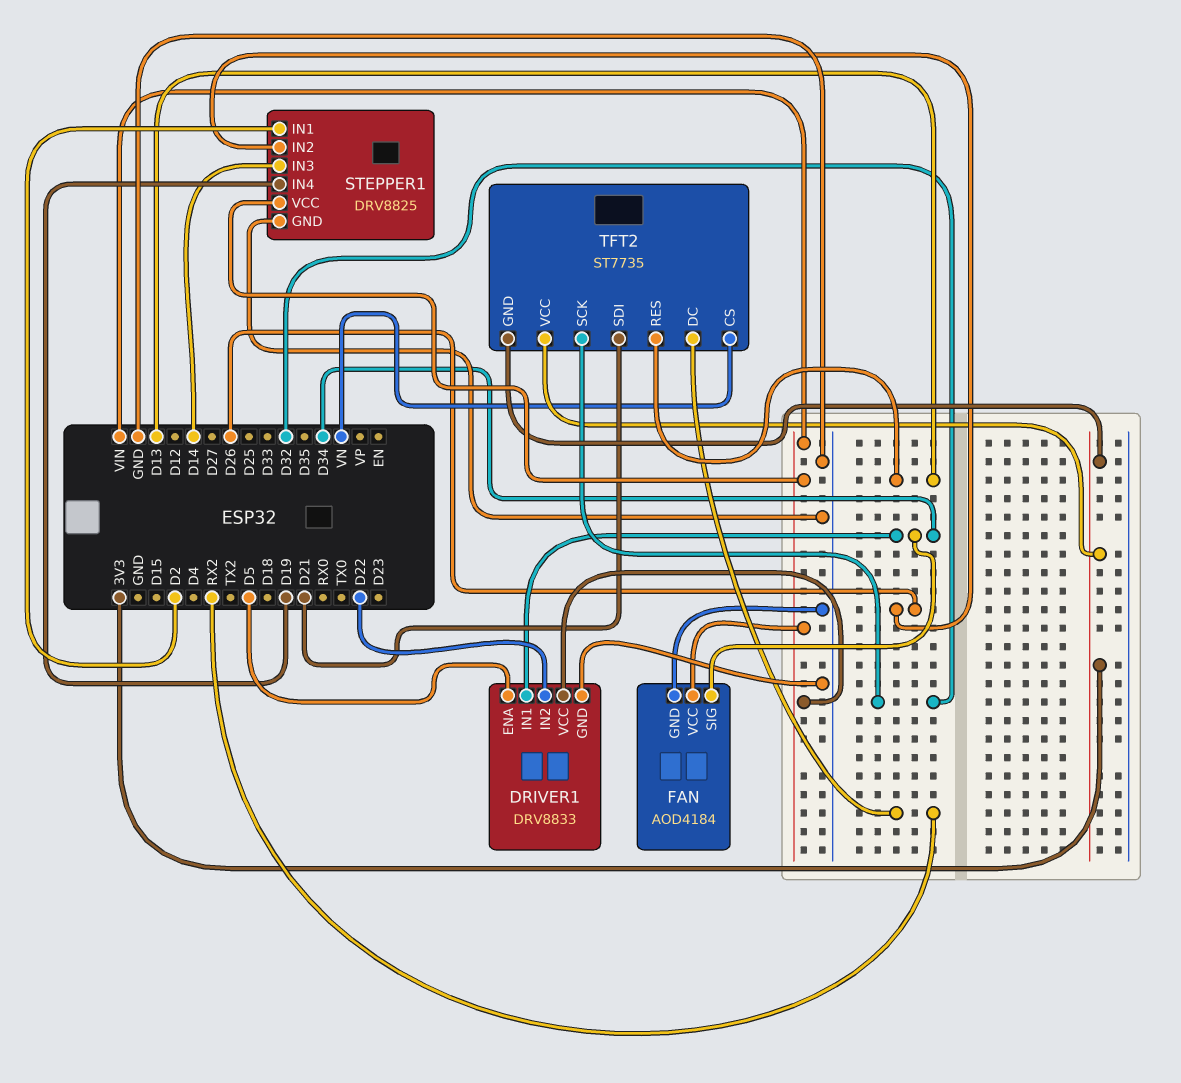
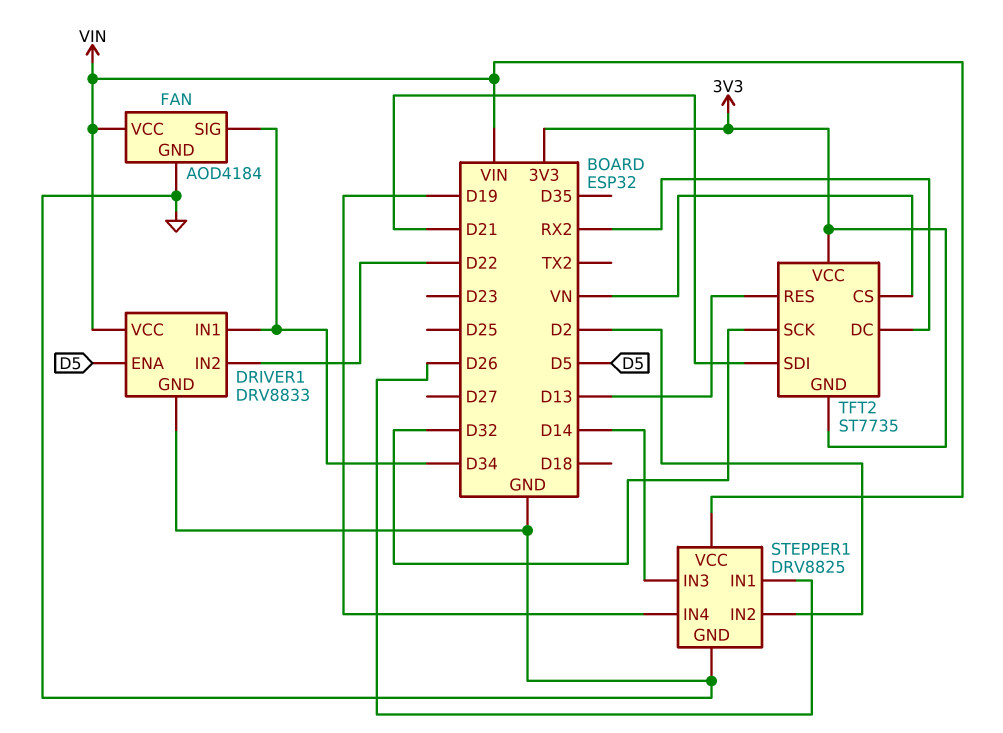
STEPPER1 pin IN1: D2 -> D26
STEPPER1 pin IN2: D26 -> D2

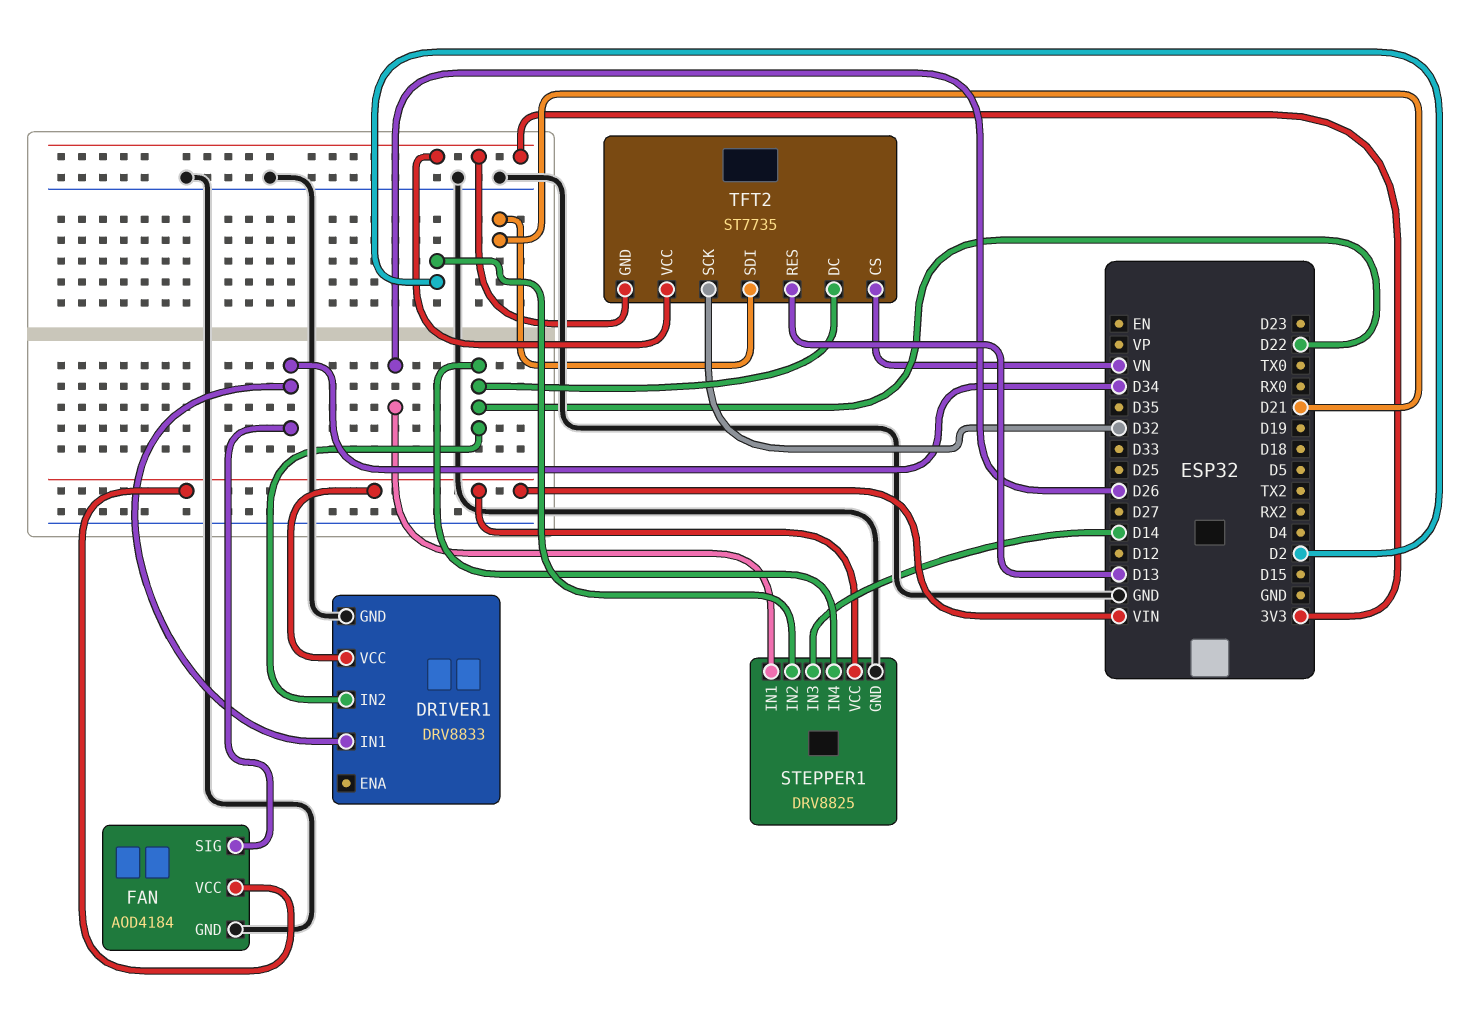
DRIVER1 pin ENA: D5 -> none
STEPPER1 pin IN4: D19 -> D22
TFT2 pin DC: RX2 -> D22

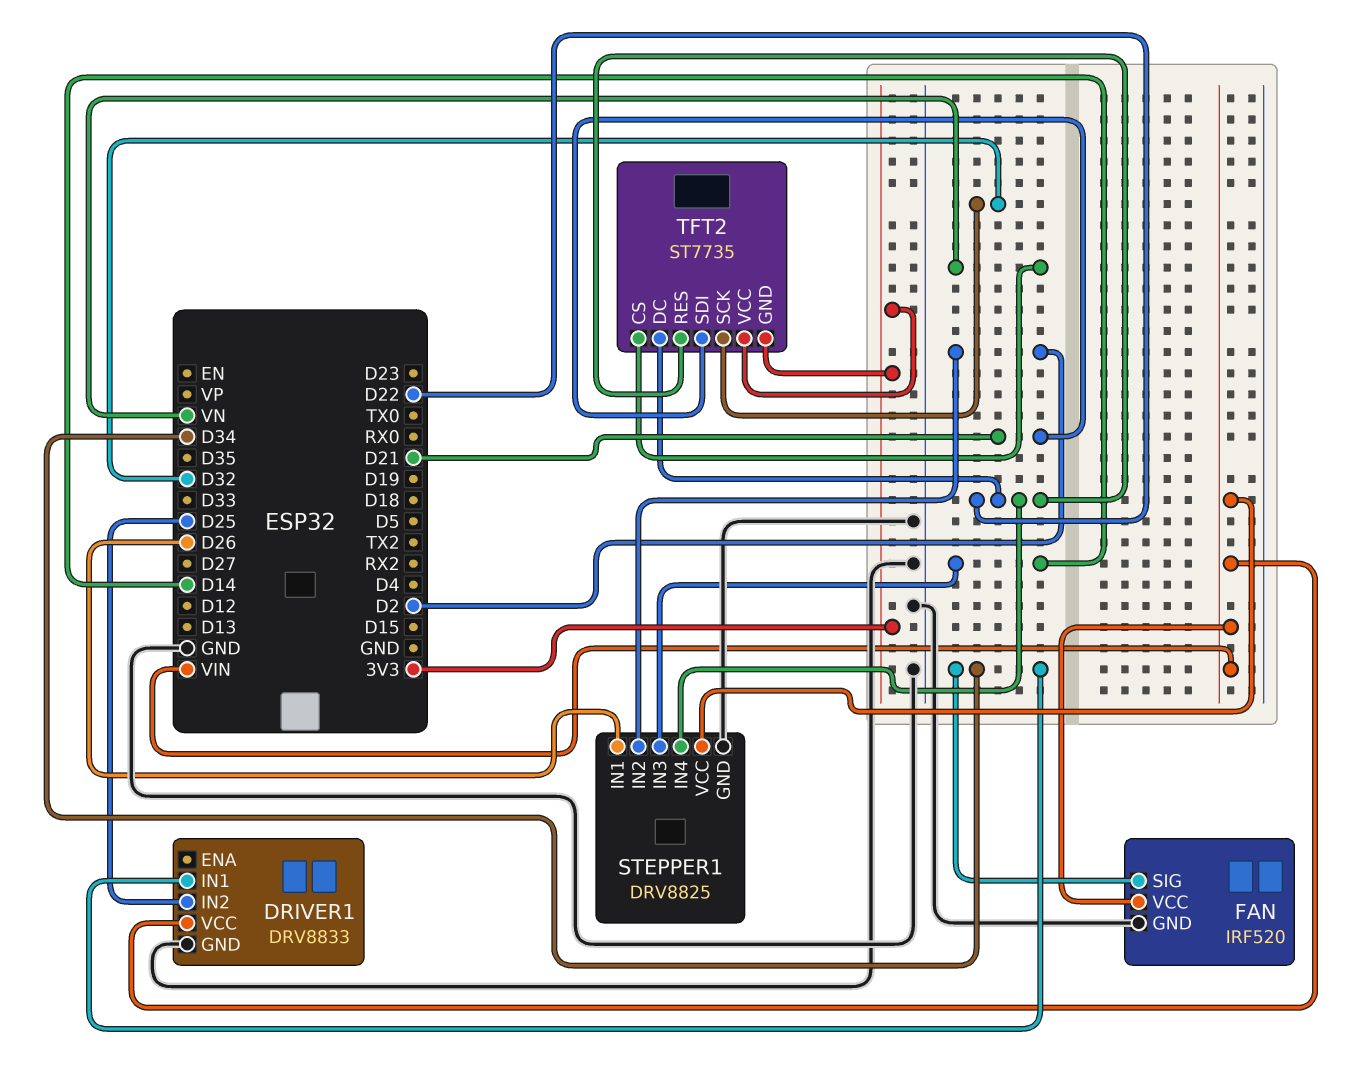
DRIVER1 pin IN2: D22 -> D25
FAN: AOD4184 -> IRF520
TFT2 pin RES: D13 -> D22

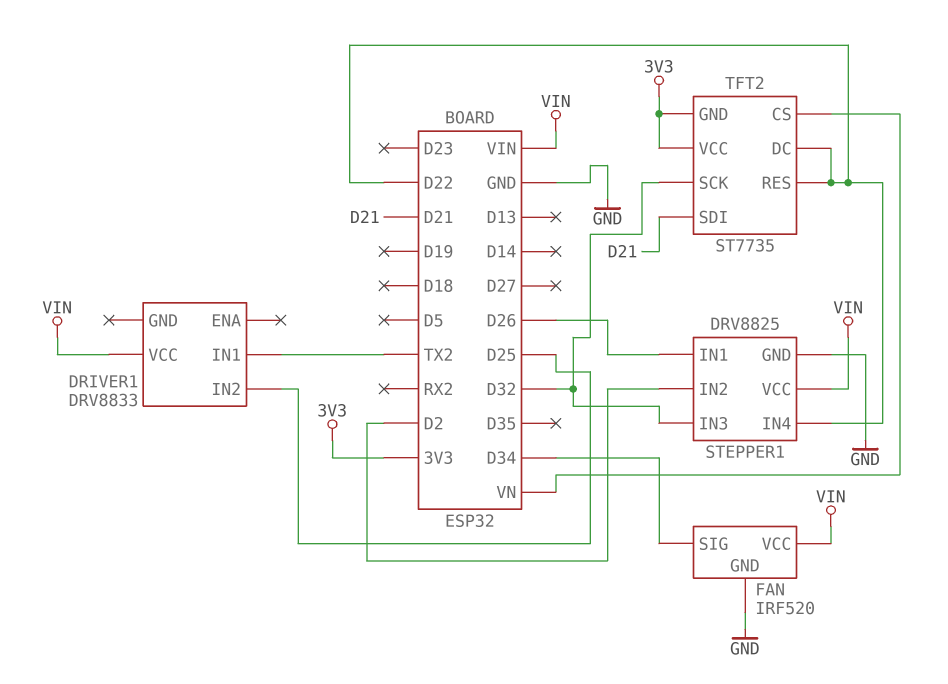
DRIVER1 pin GND: GND -> none
DRIVER1 pin IN1: D34 -> TX2
STEPPER1 pin IN3: D14 -> D32

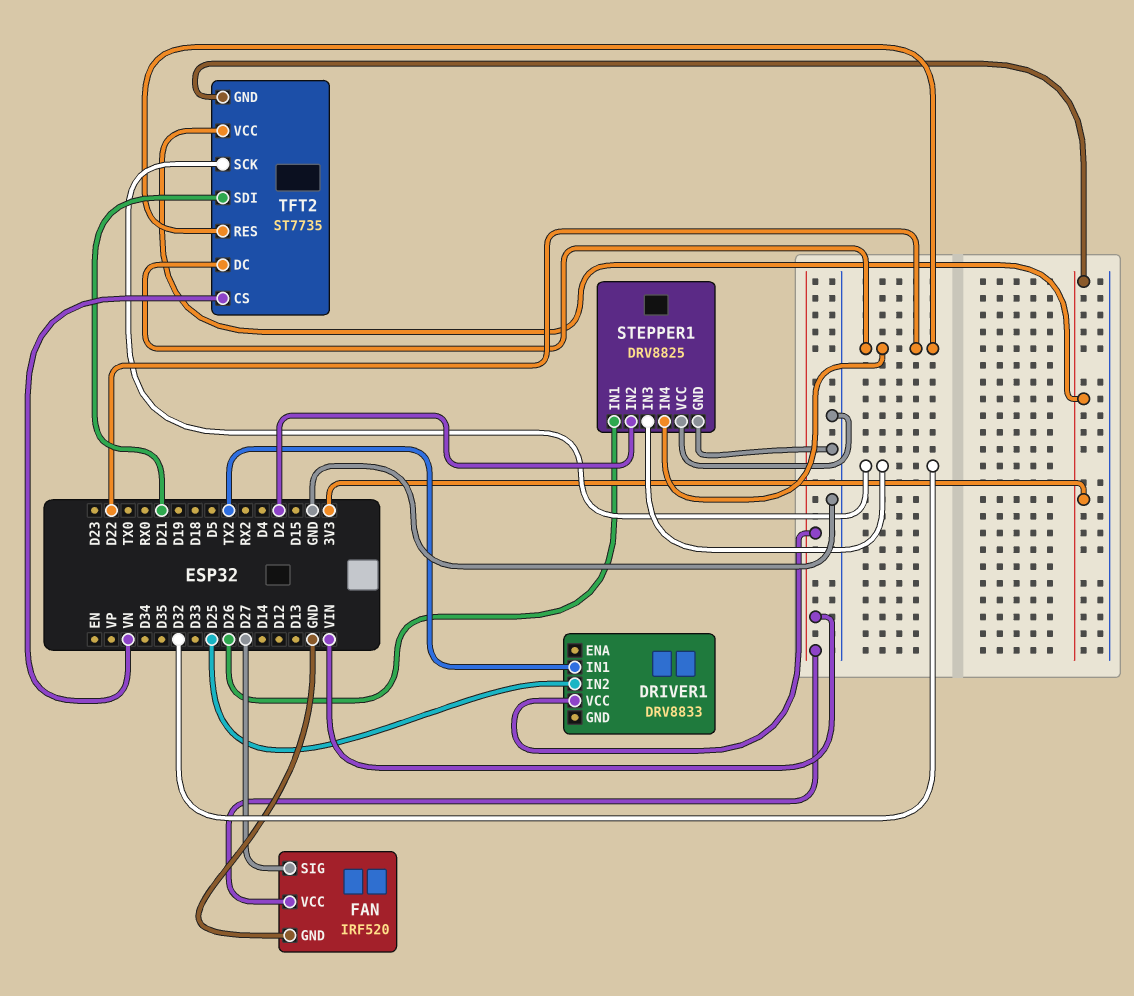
FAN pin SIG: D34 -> D27
STEPPER1 pin VCC: VIN -> GND

